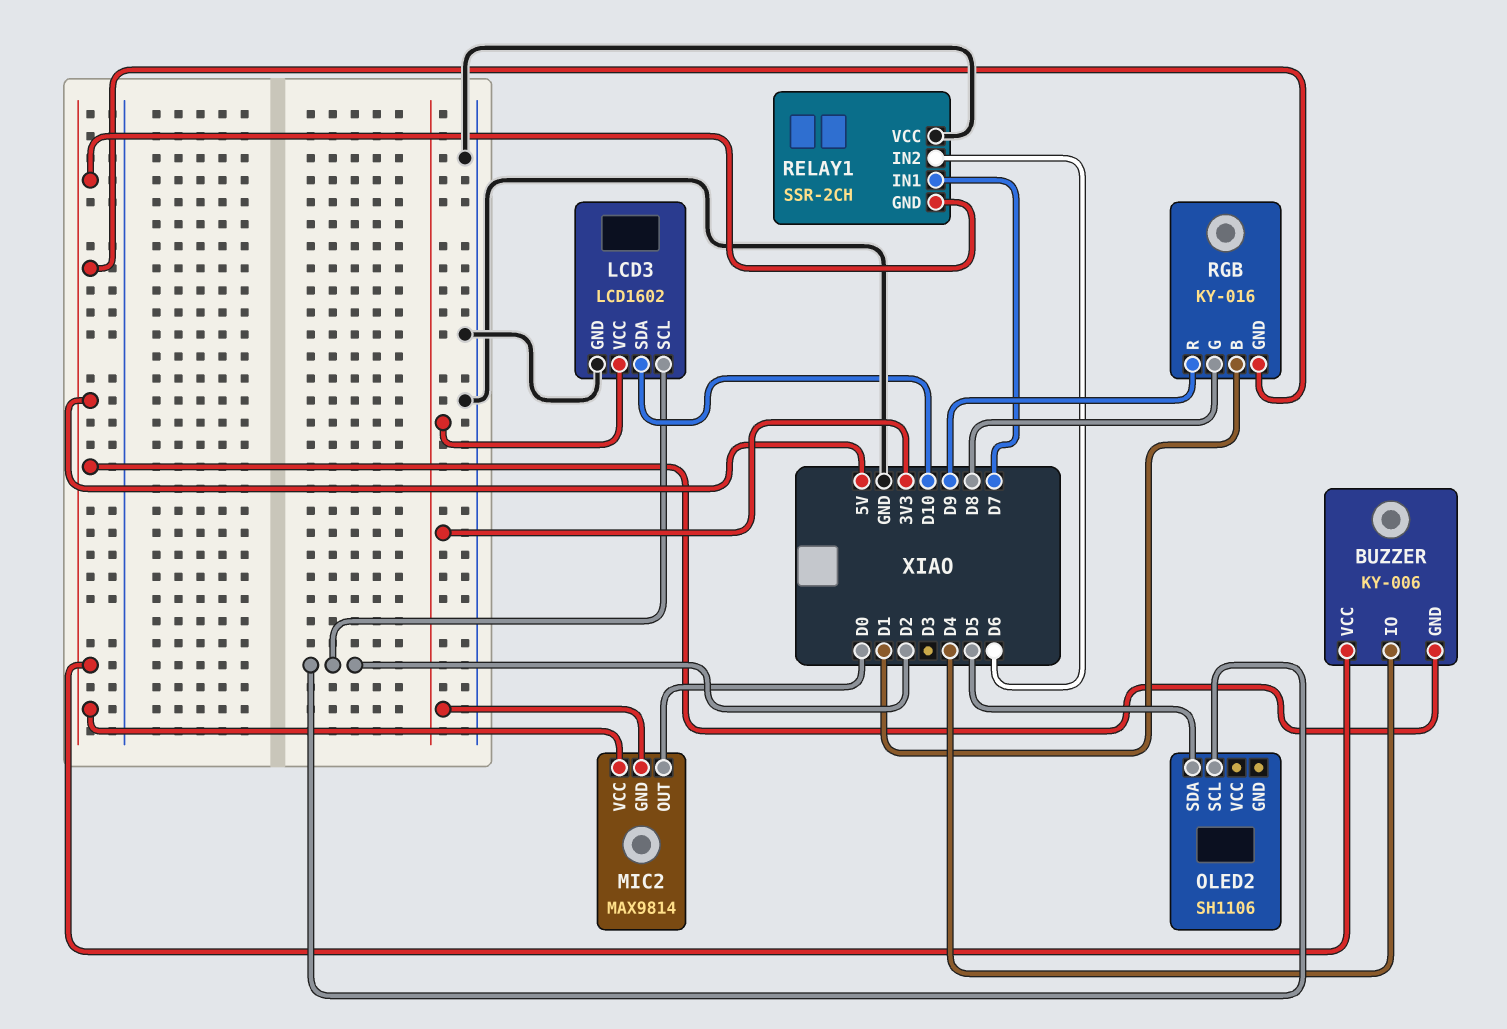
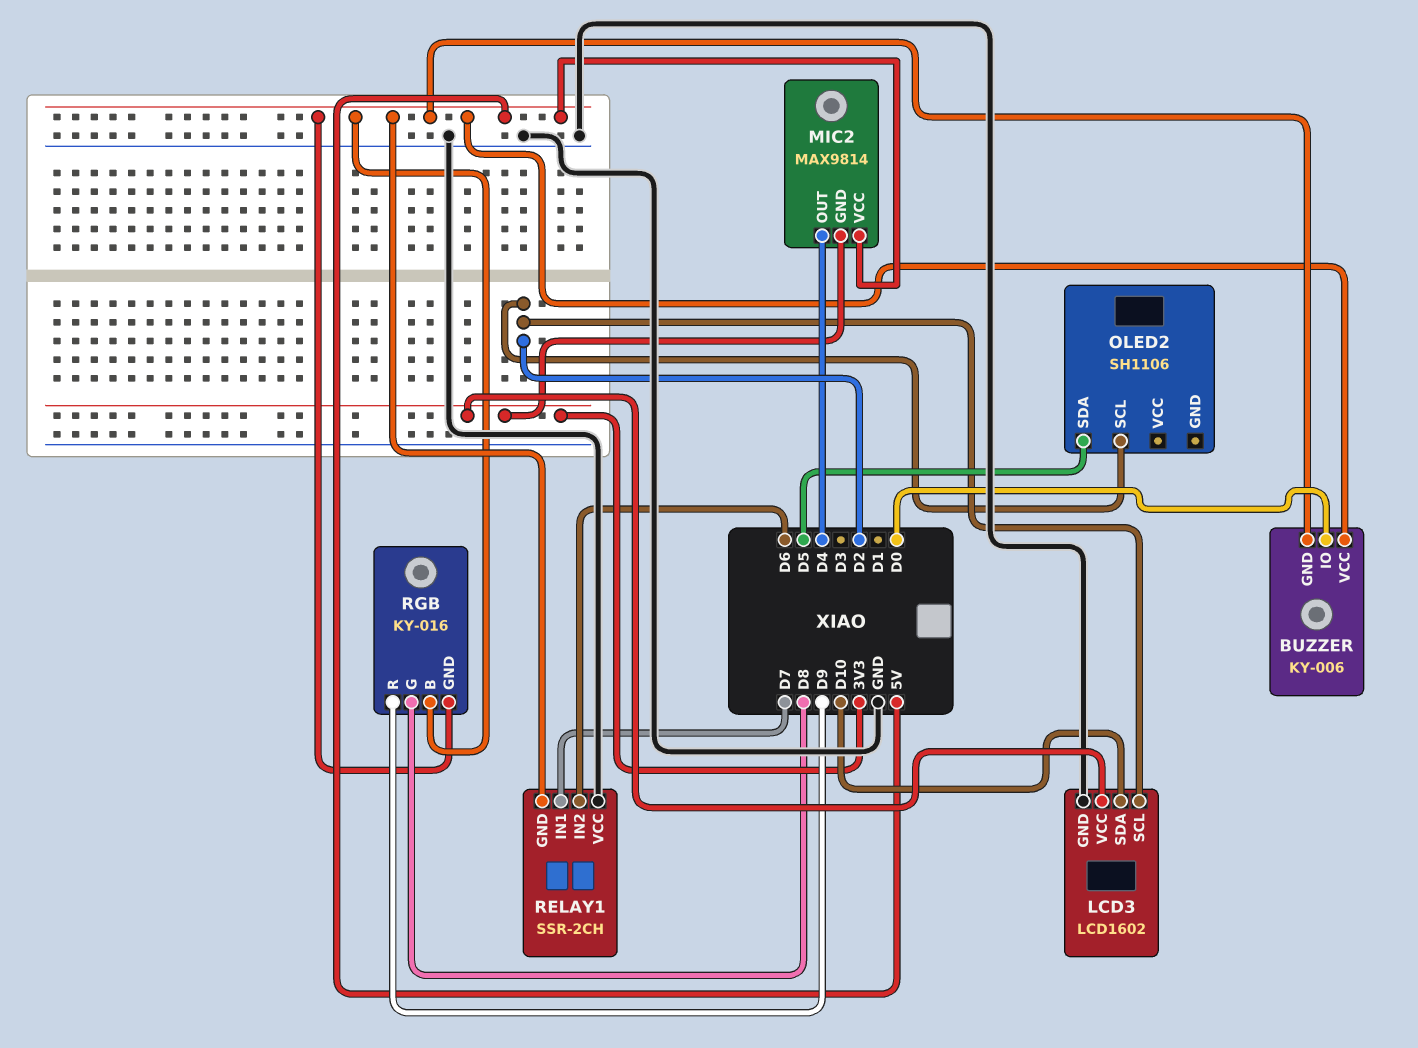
BUZZER pin IO: D4 -> D0
MIC2 pin OUT: D0 -> D4
RGB pin B: D1 -> 5V

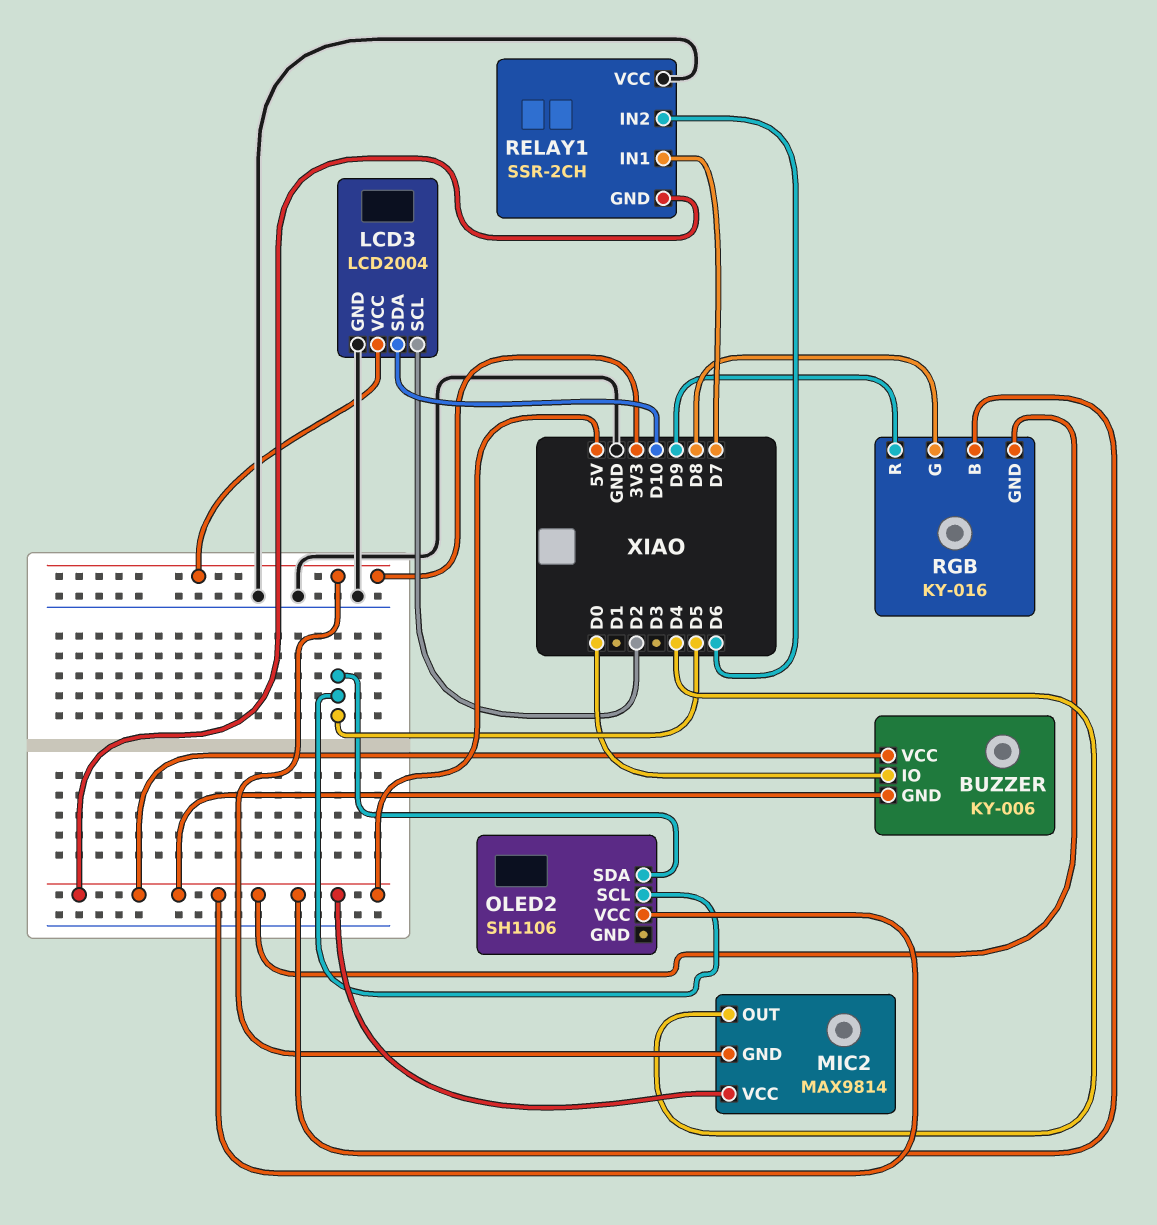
LCD3: LCD1602 -> LCD2004
OLED2 pin SCL: D2 -> D5
OLED2 pin VCC: none -> 5V

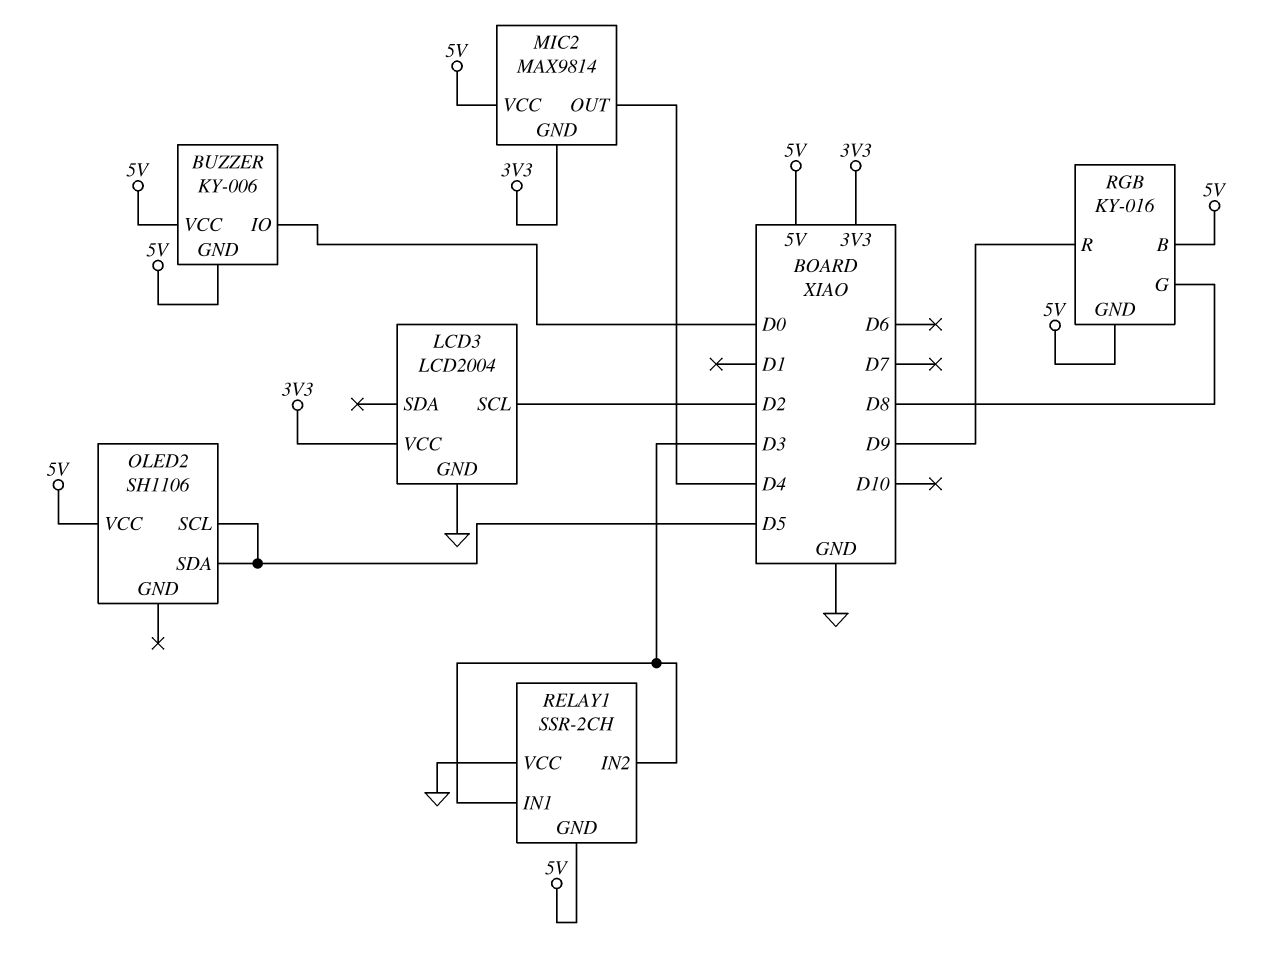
LCD3 pin SDA: D10 -> none
RELAY1 pin IN1: D7 -> D3
RELAY1 pin IN2: D6 -> D3

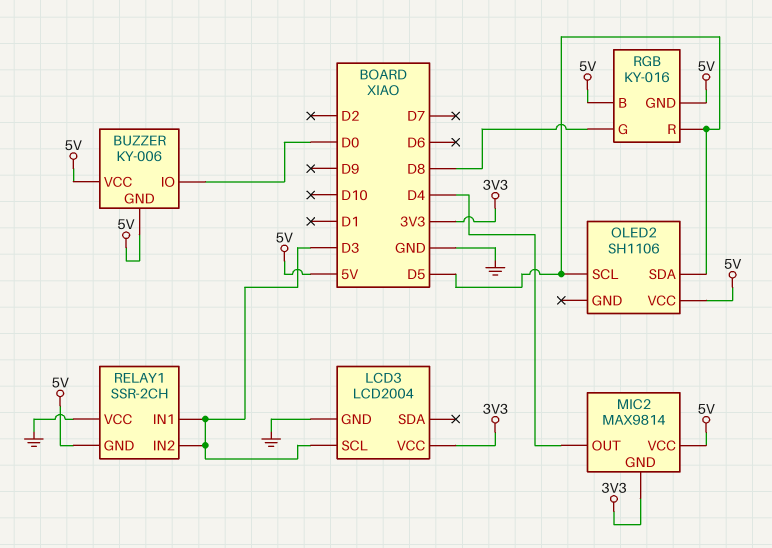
LCD3 pin SCL: D2 -> D3
RGB pin R: D9 -> D5

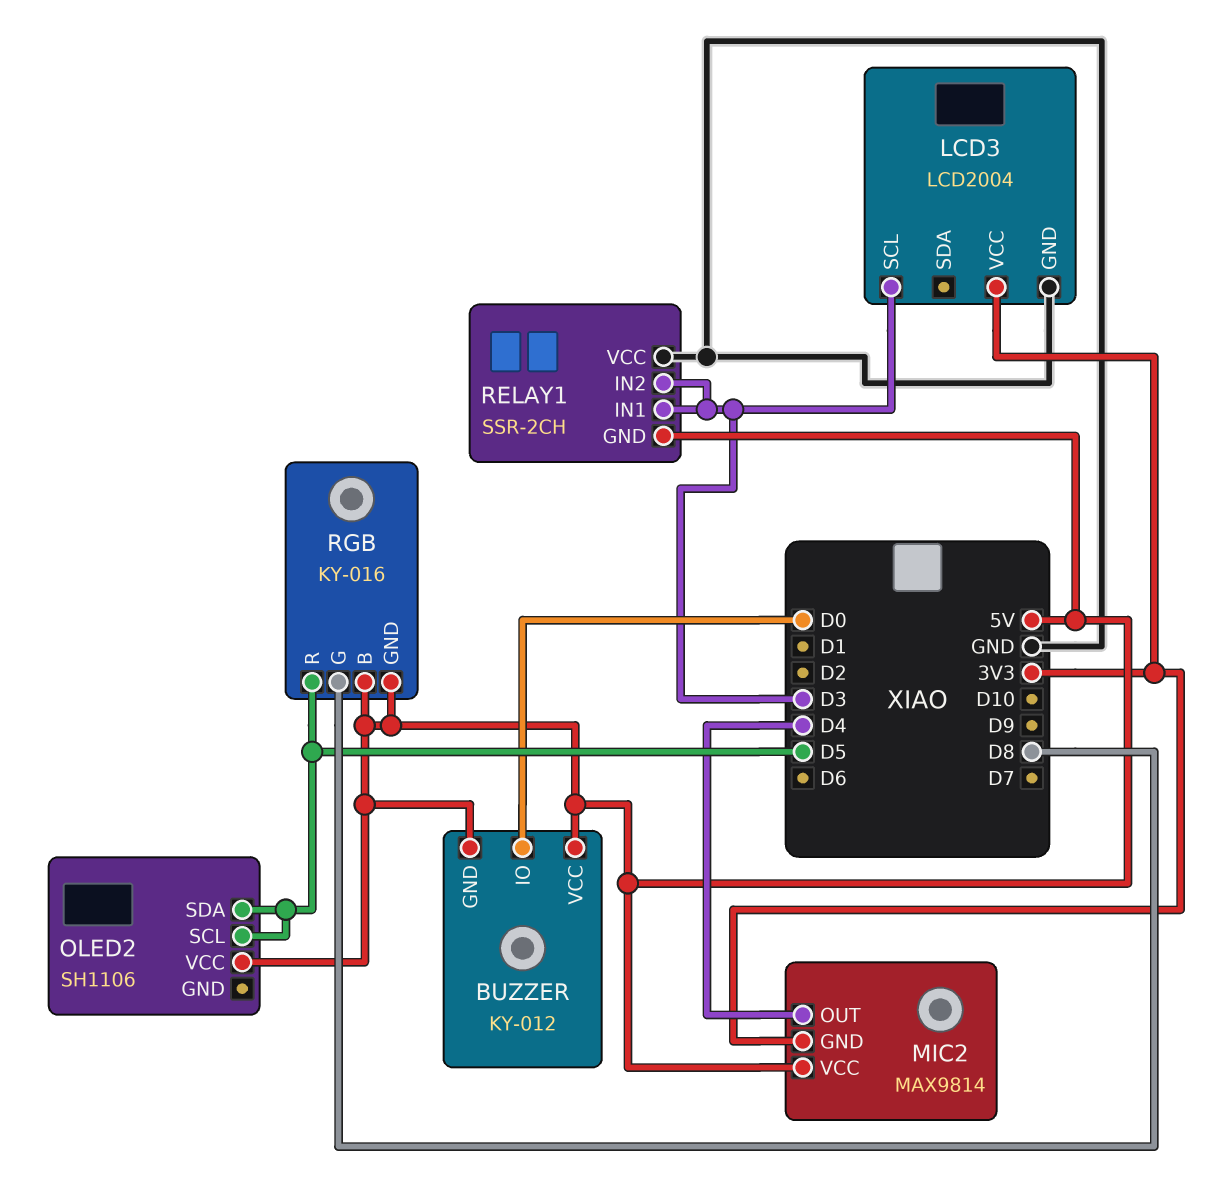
BUZZER: KY-006 -> KY-012

